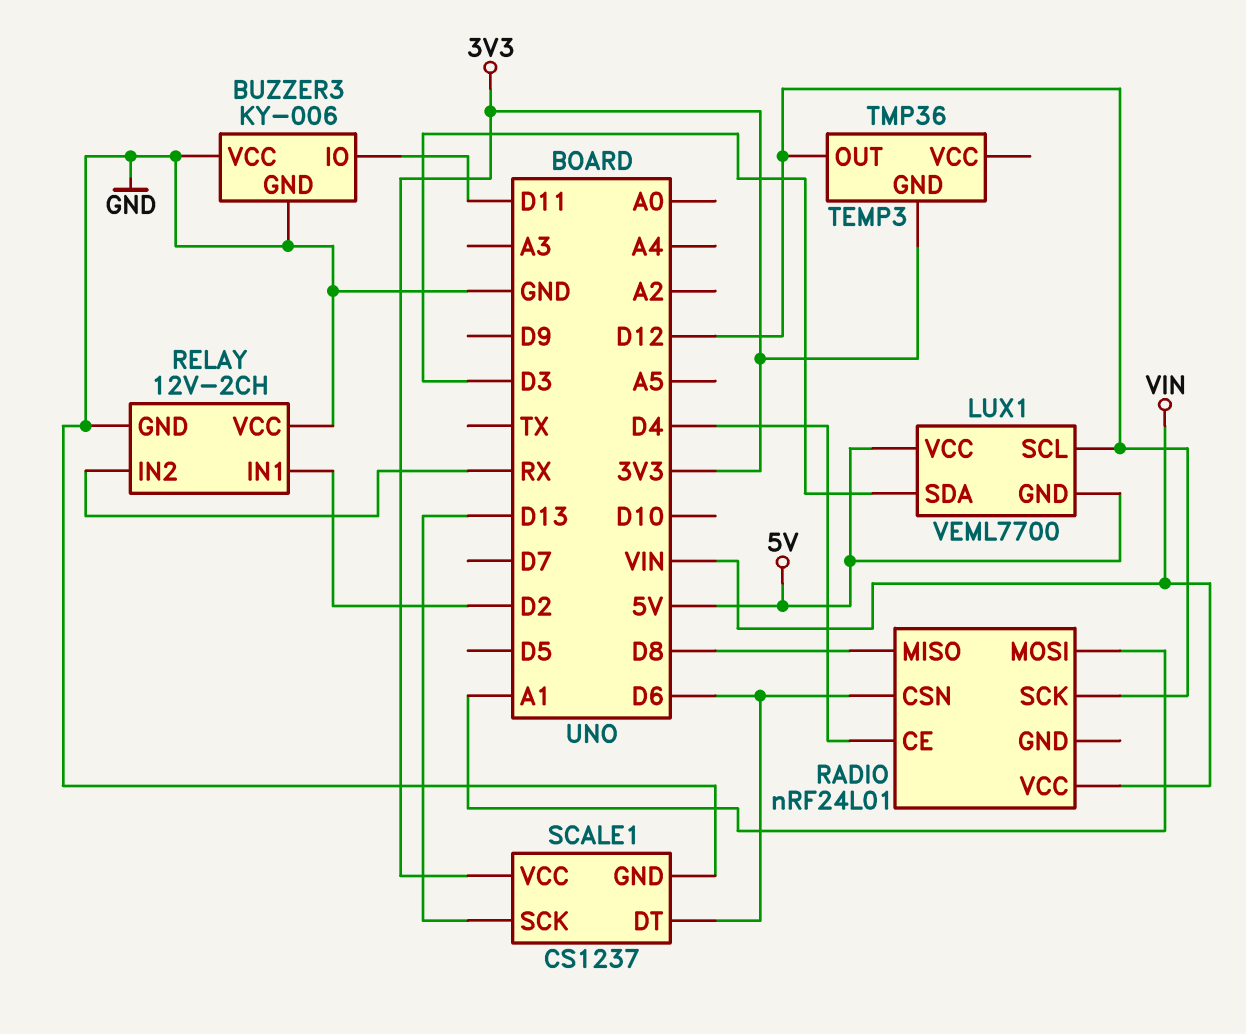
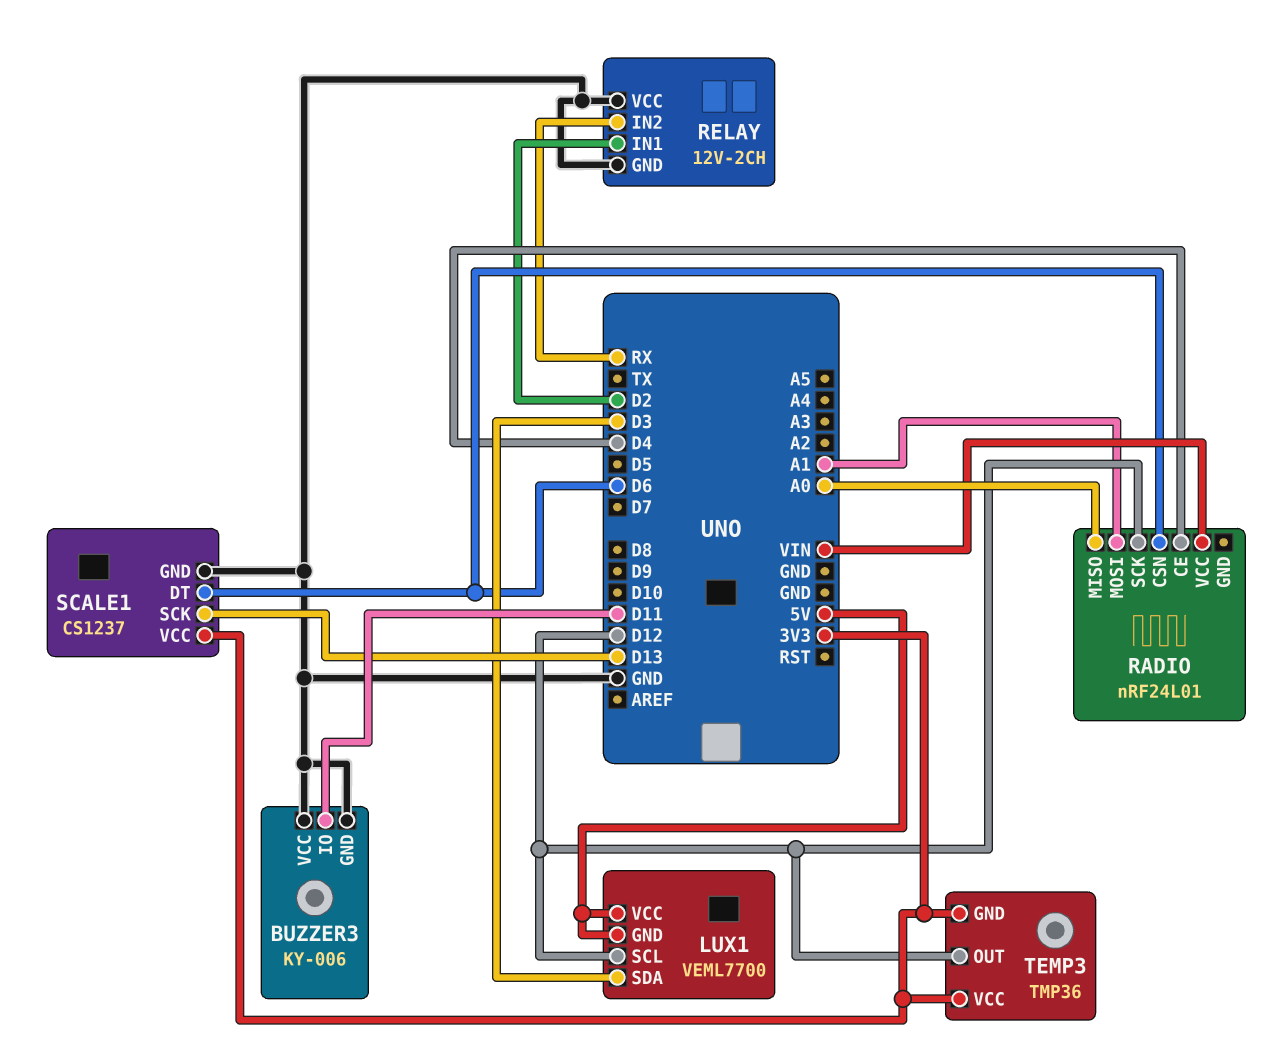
RADIO pin MISO: D8 -> A0
TEMP3 pin VCC: none -> 3V3

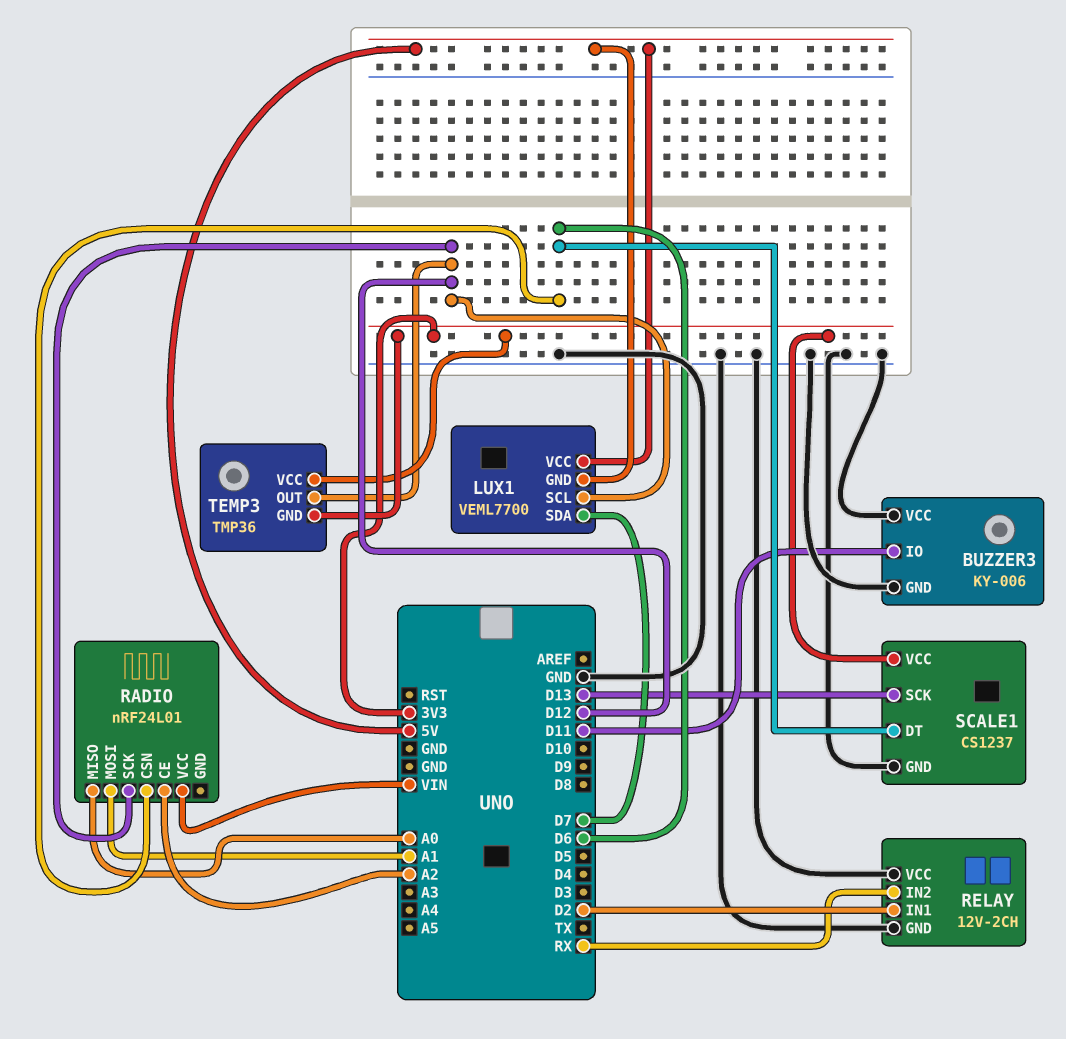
LUX1 pin SDA: D3 -> D7
RADIO pin CE: D4 -> A2

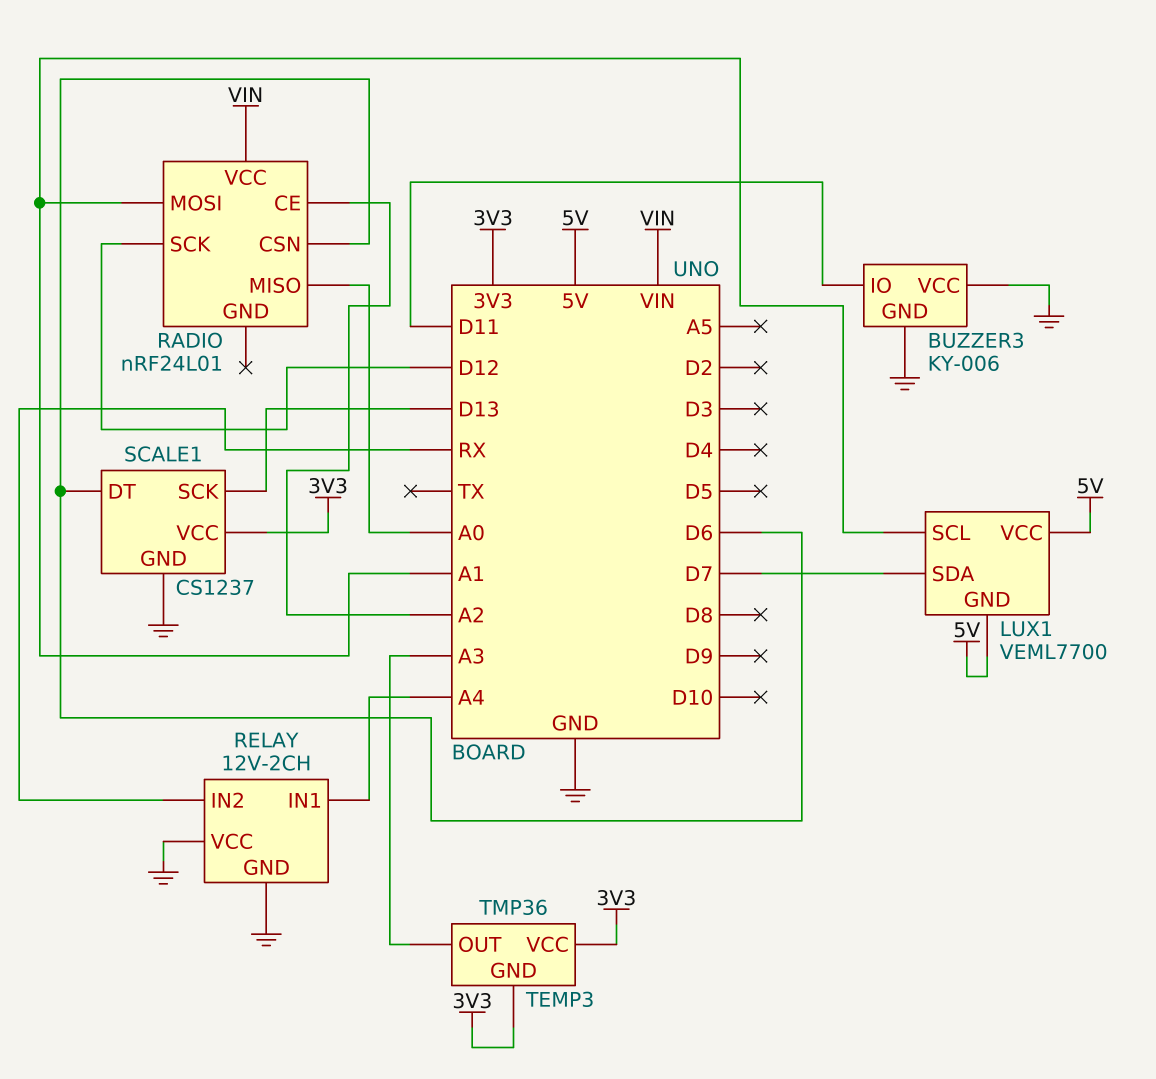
LUX1 pin SCL: D12 -> A1
RELAY pin IN1: D2 -> A4
TEMP3 pin OUT: D12 -> A3

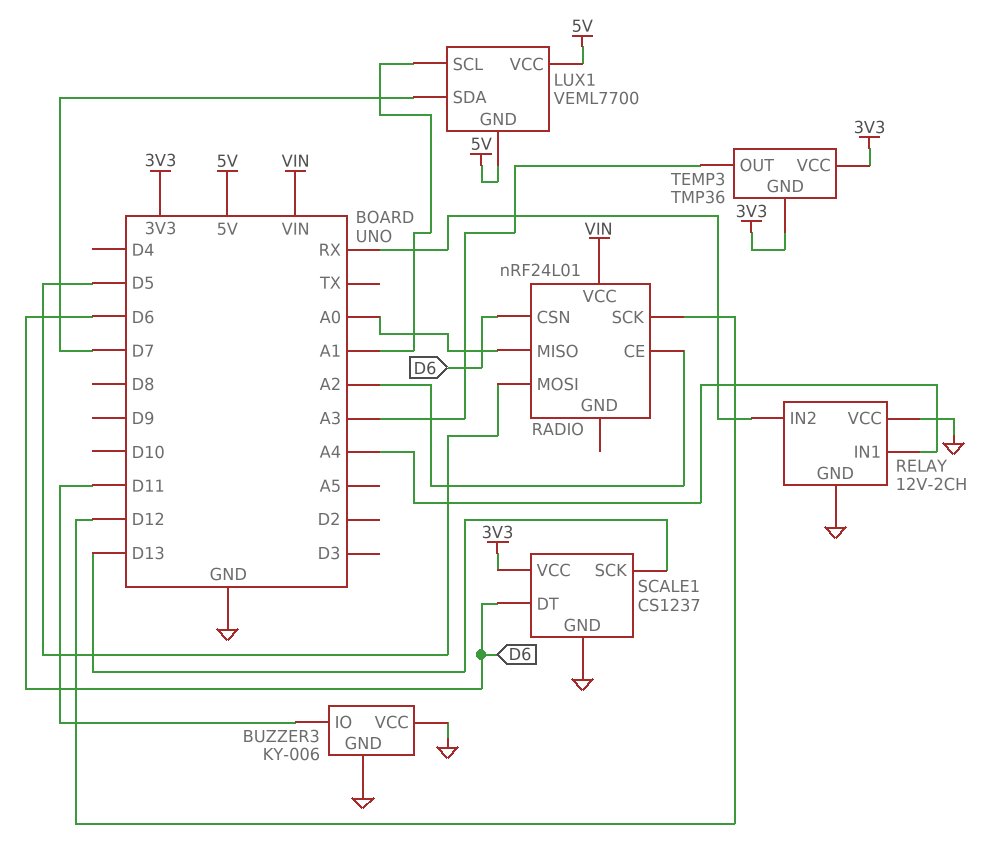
RADIO pin MOSI: A1 -> D5

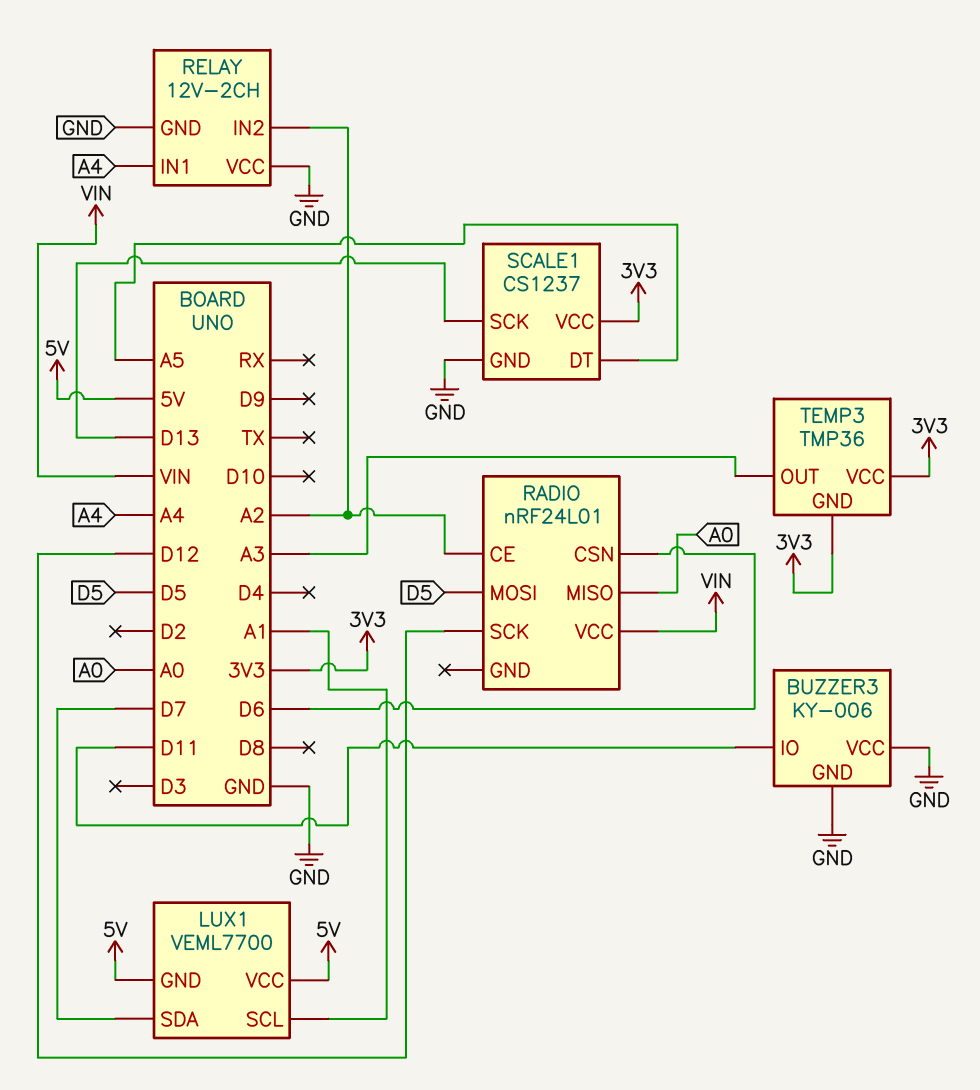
RELAY pin IN2: RX -> A2
SCALE1 pin DT: D6 -> A5

